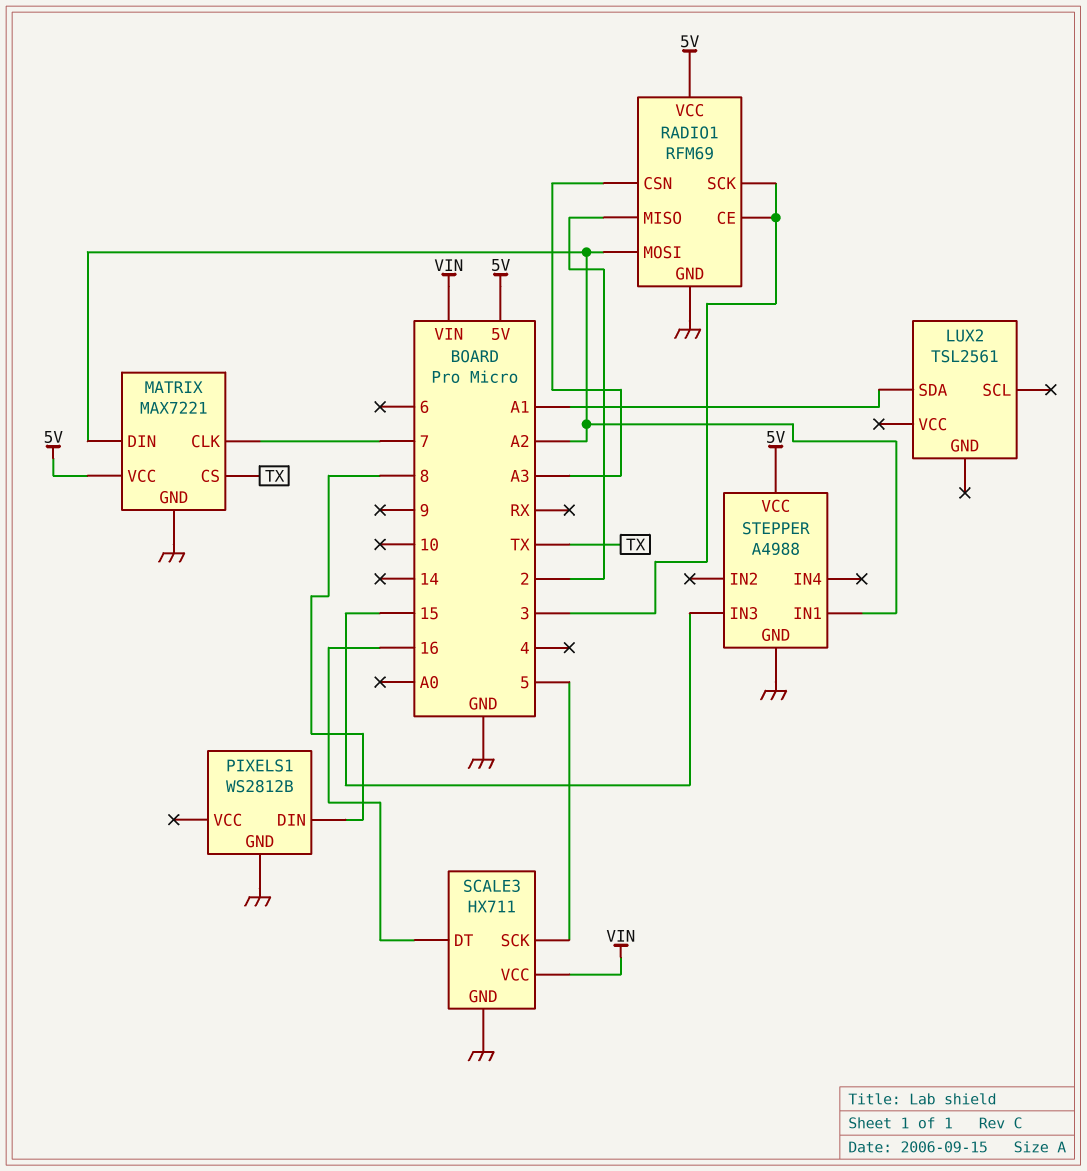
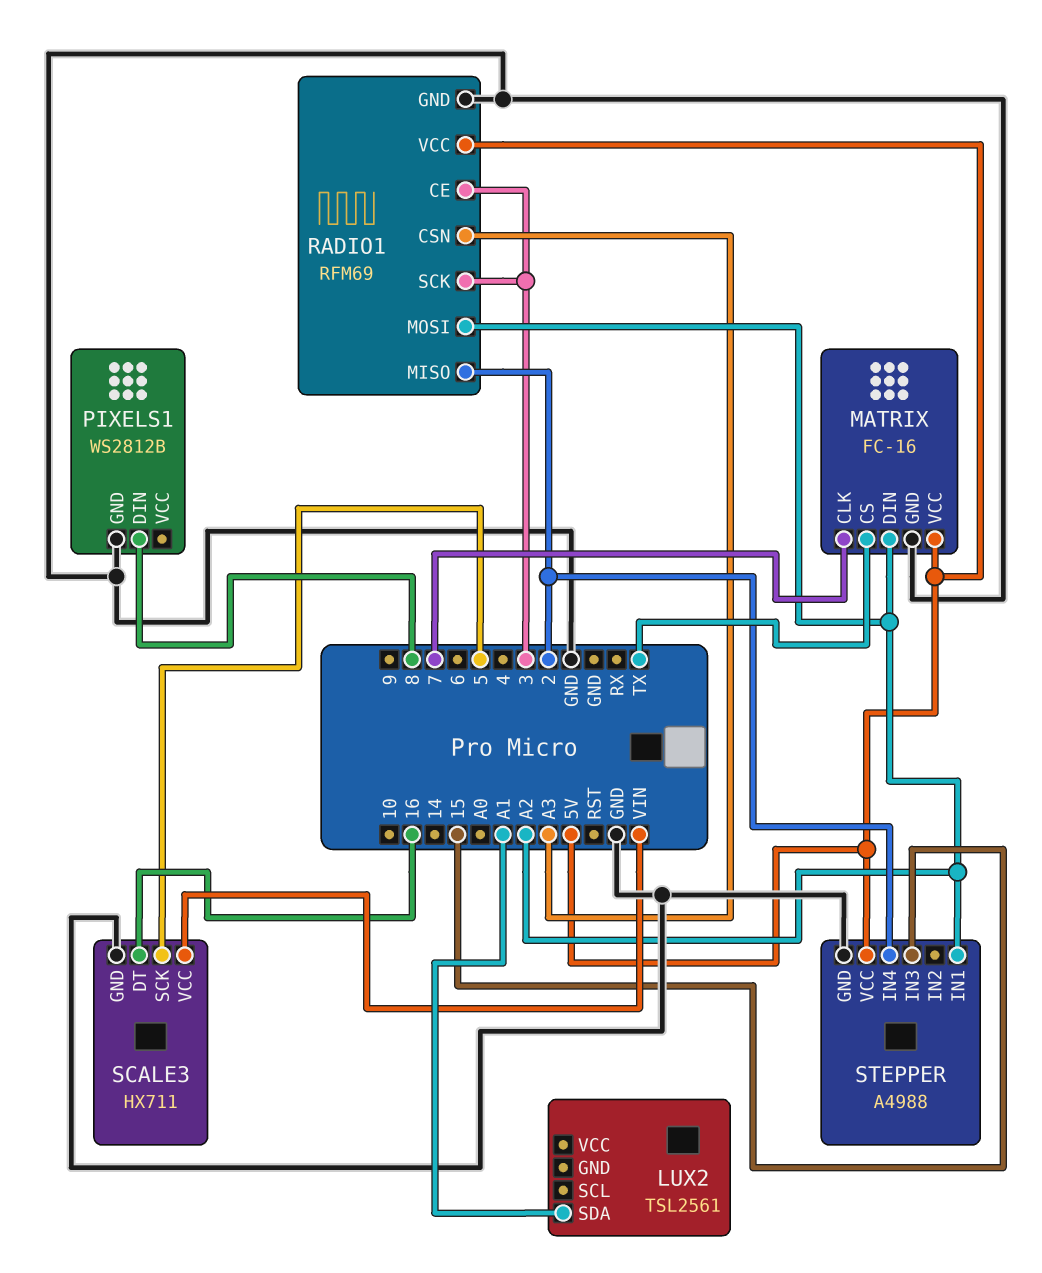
MATRIX: MAX7221 -> FC-16
STEPPER pin IN4: none -> 2

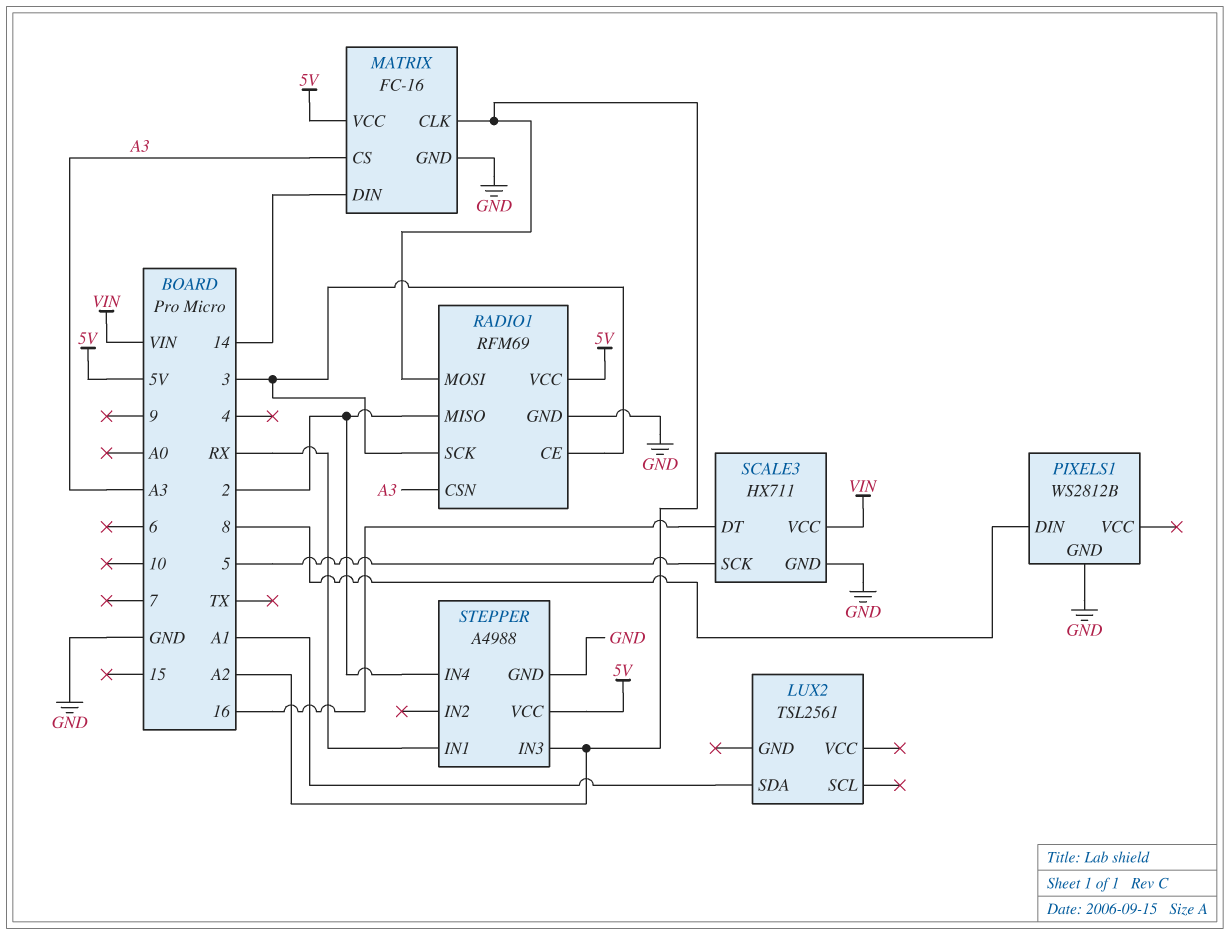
MATRIX pin CLK: 7 -> A2
MATRIX pin CS: TX -> A3
MATRIX pin DIN: A2 -> 14
STEPPER pin IN1: A2 -> RX
STEPPER pin IN3: 15 -> A2

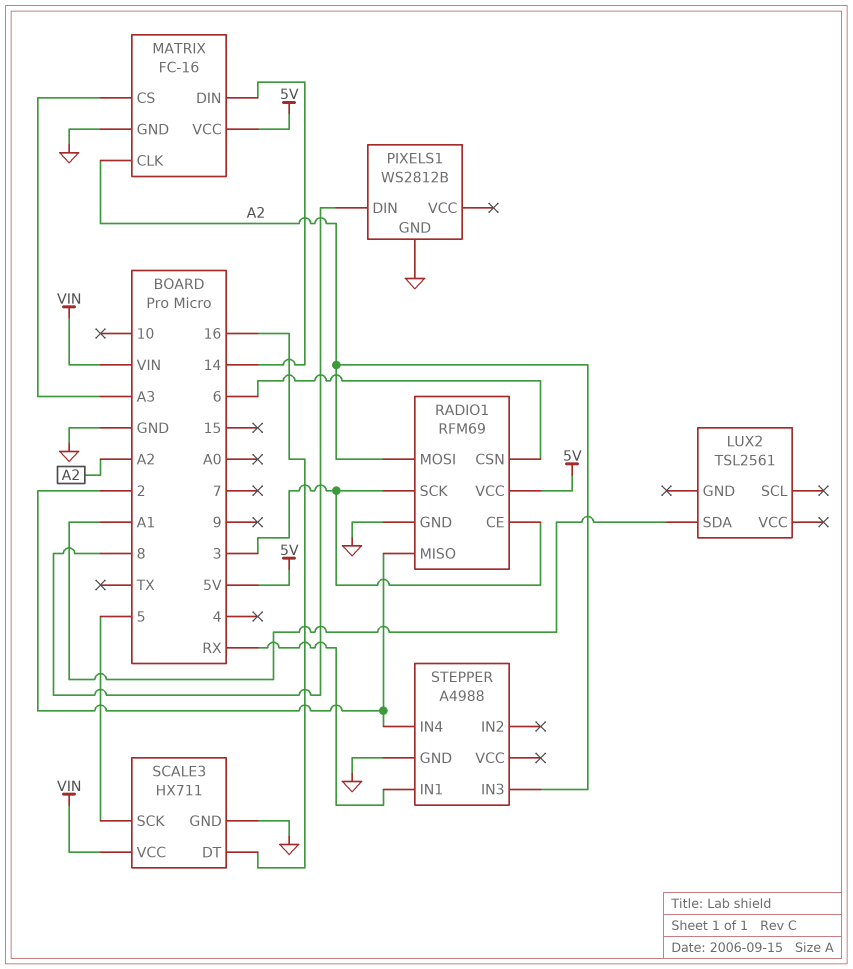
RADIO1 pin CSN: A3 -> 6
STEPPER pin VCC: 5V -> none

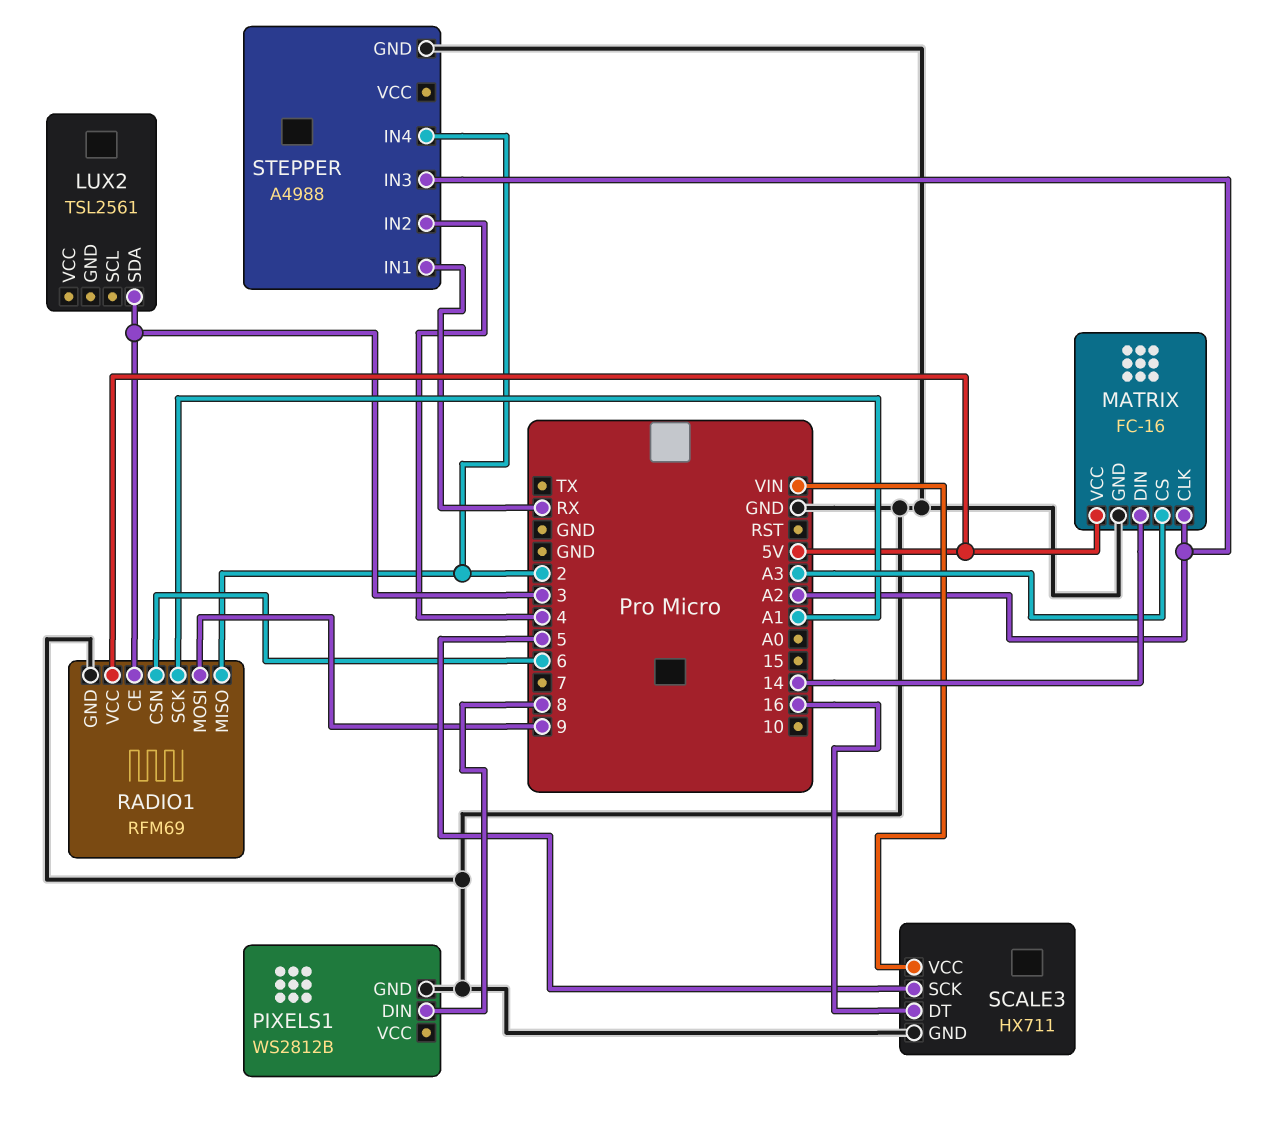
LUX2 pin SDA: A1 -> 3
RADIO1 pin MOSI: A2 -> 9
RADIO1 pin SCK: 3 -> A1
STEPPER pin IN2: none -> 4

